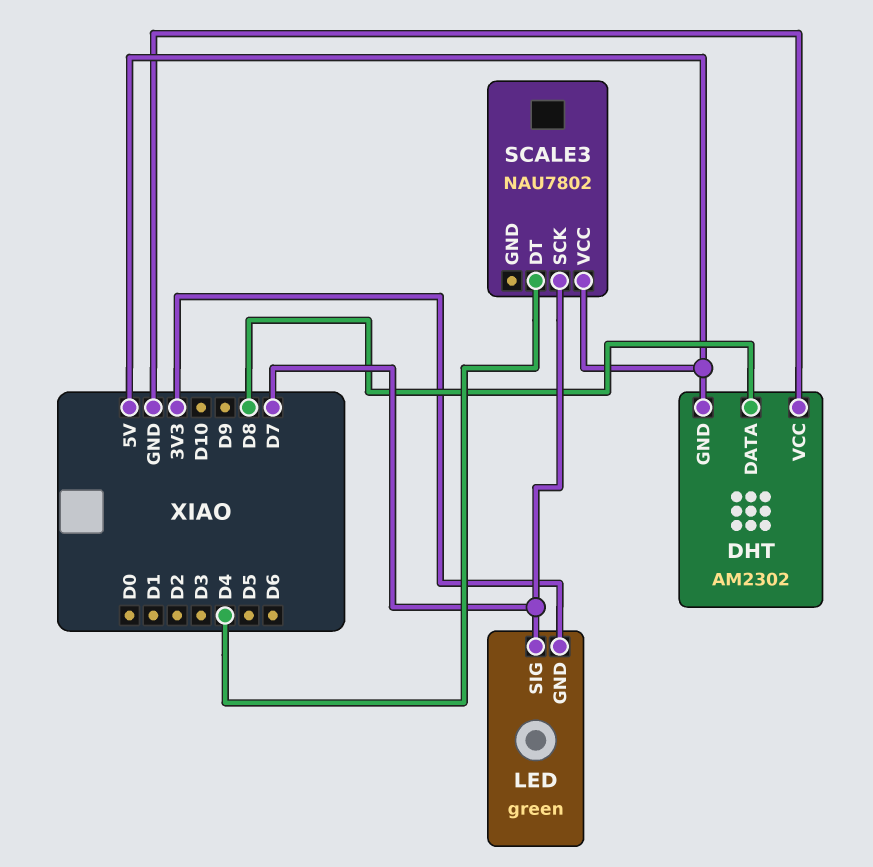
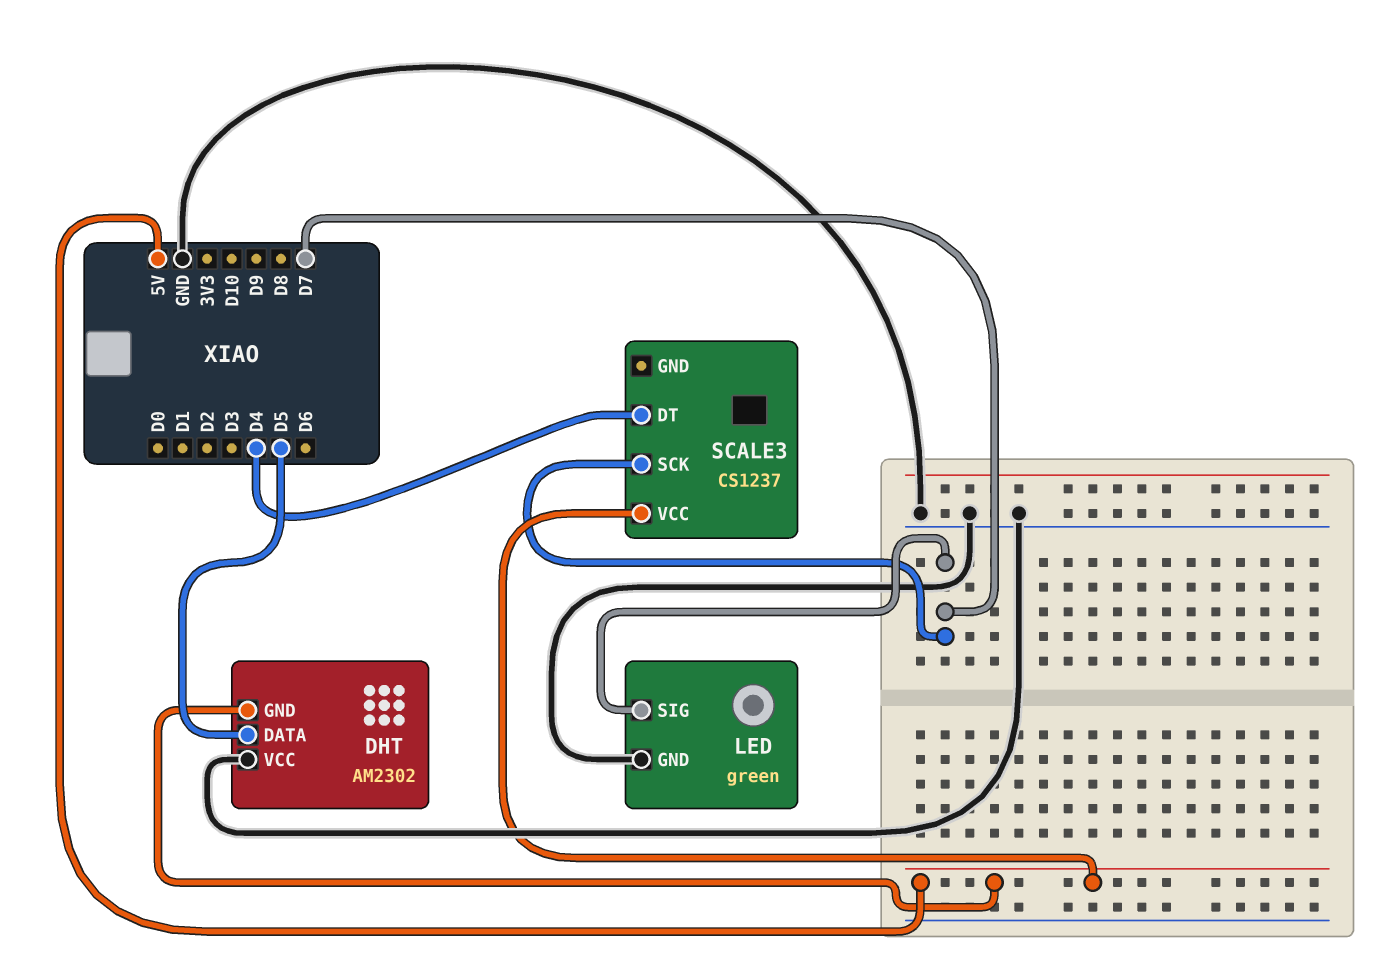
DHT pin DATA: D8 -> D5
LED pin GND: 3V3 -> GND
SCALE3: NAU7802 -> CS1237

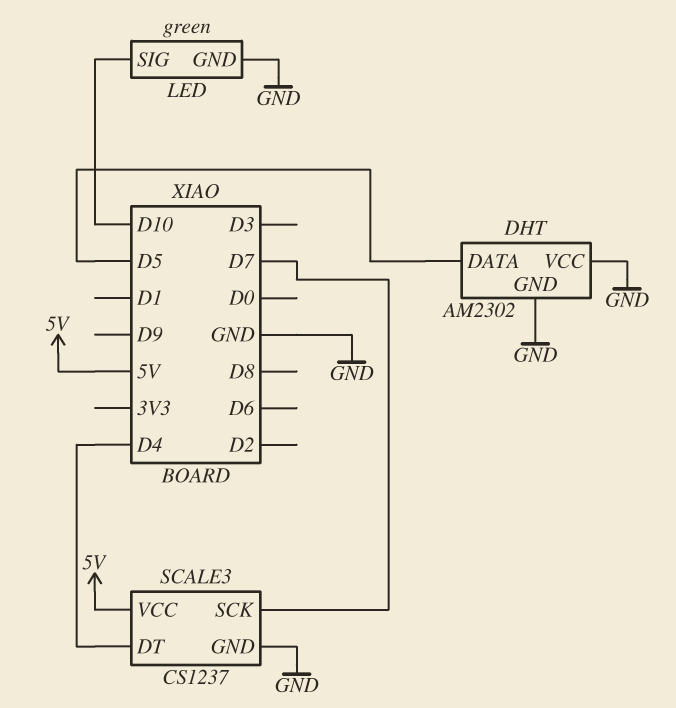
DHT pin GND: 5V -> GND
LED pin SIG: D7 -> D10
SCALE3 pin GND: none -> GND

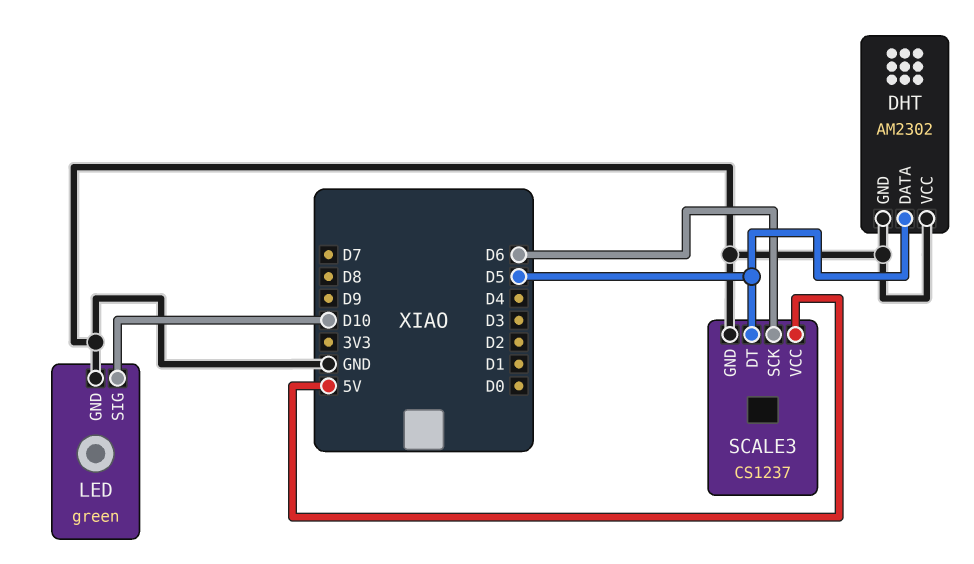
SCALE3 pin DT: D4 -> D5
SCALE3 pin SCK: D7 -> D6

